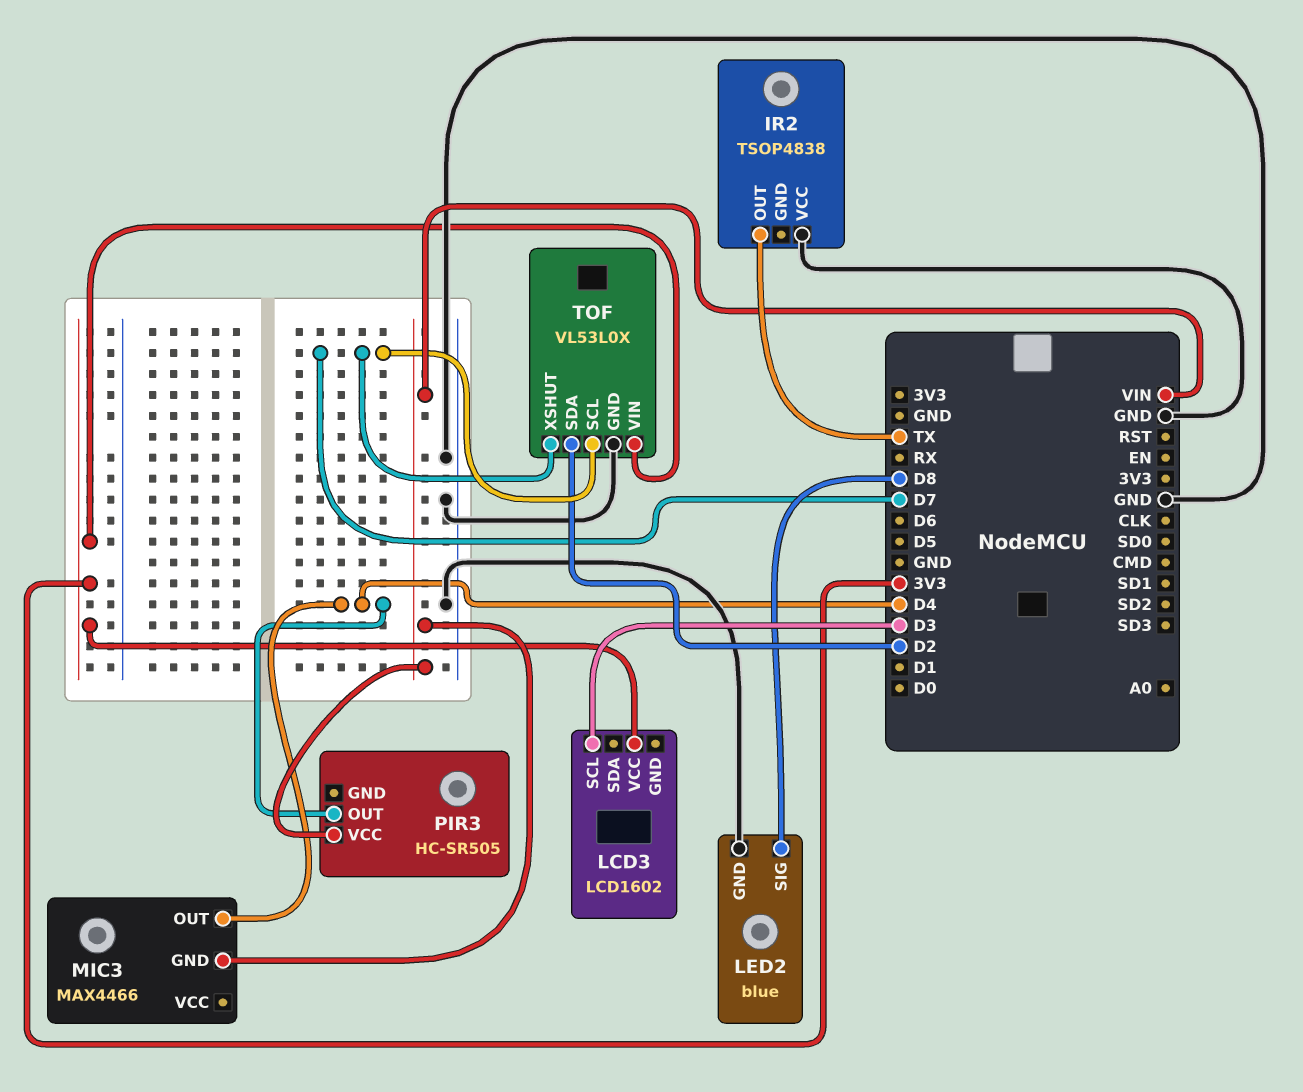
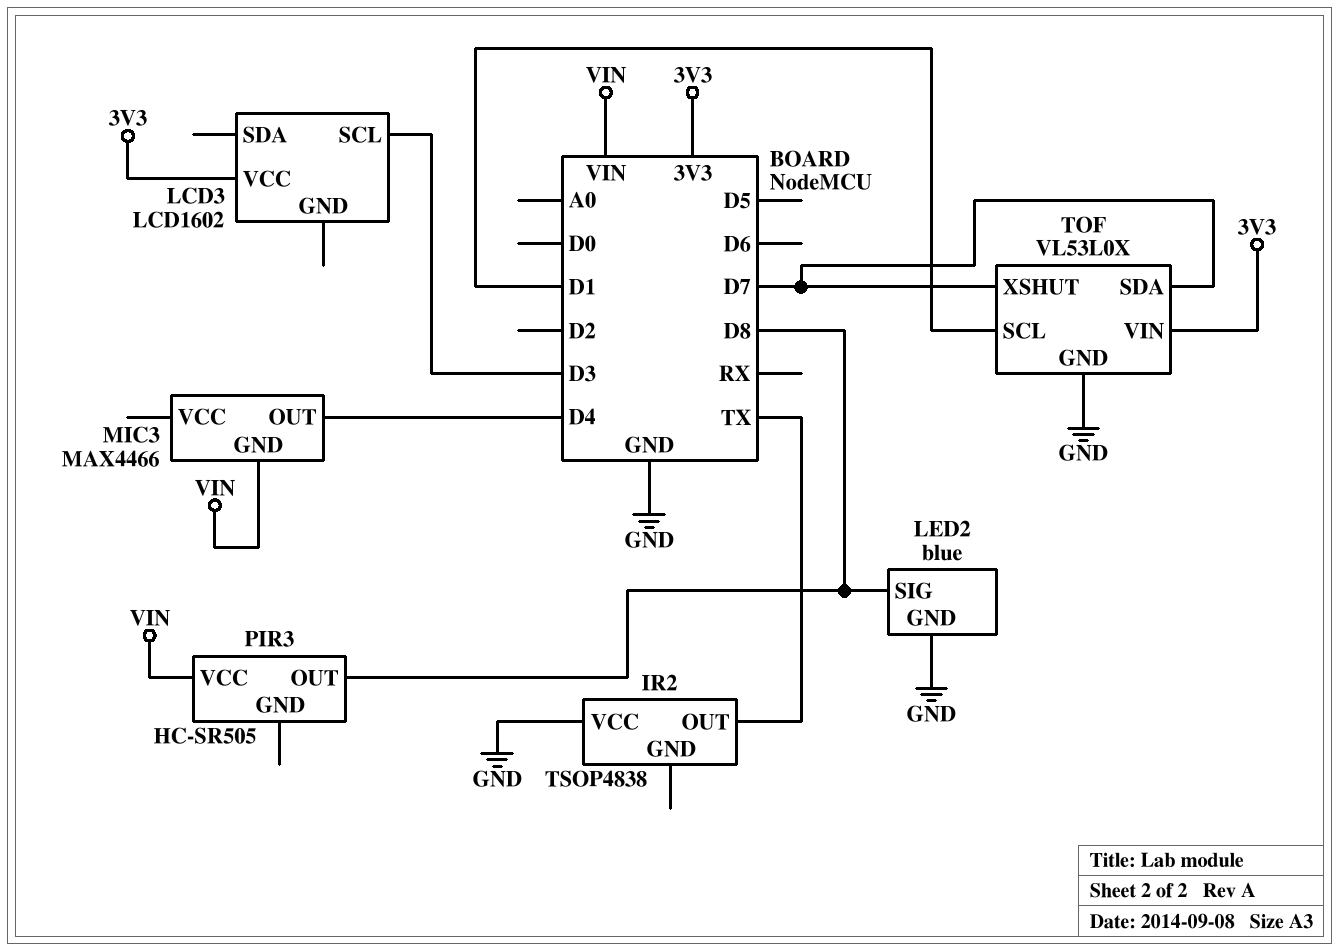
PIR3 pin OUT: D4 -> D8
TOF pin SCL: D7 -> D1
TOF pin SDA: D2 -> D7

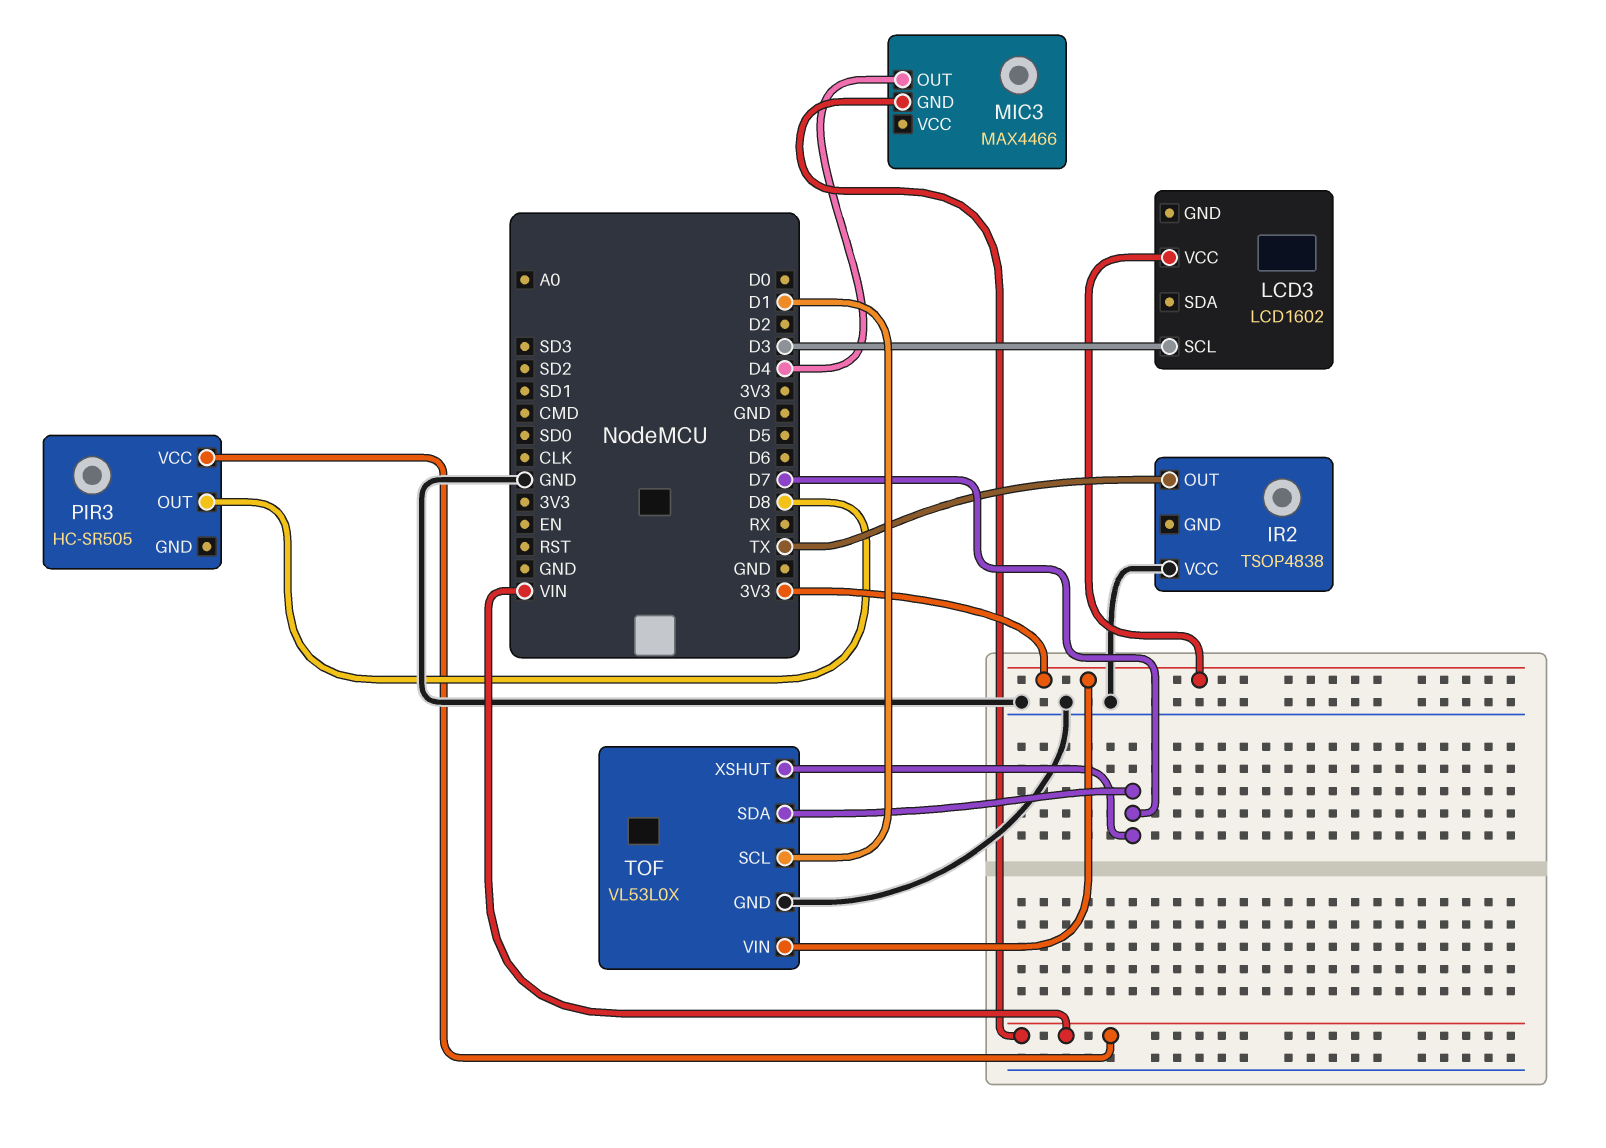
LED2: blue -> none
LED2 pin GND: GND -> none
LED2 pin SIG: D8 -> none

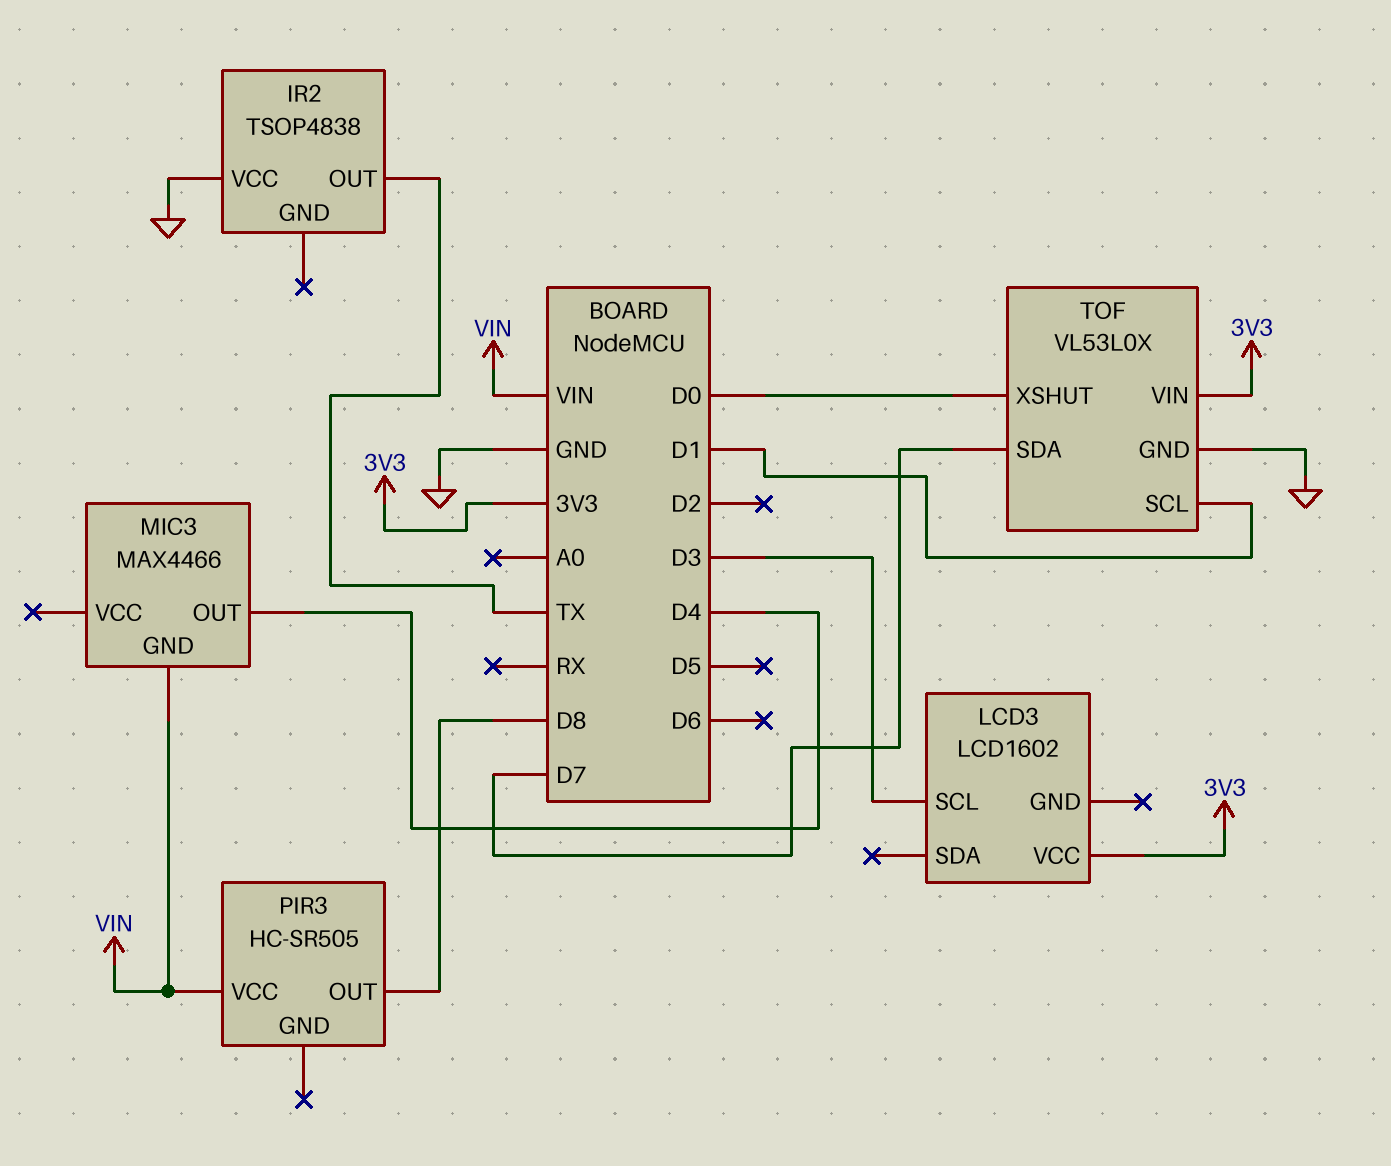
TOF pin XSHUT: D7 -> D0

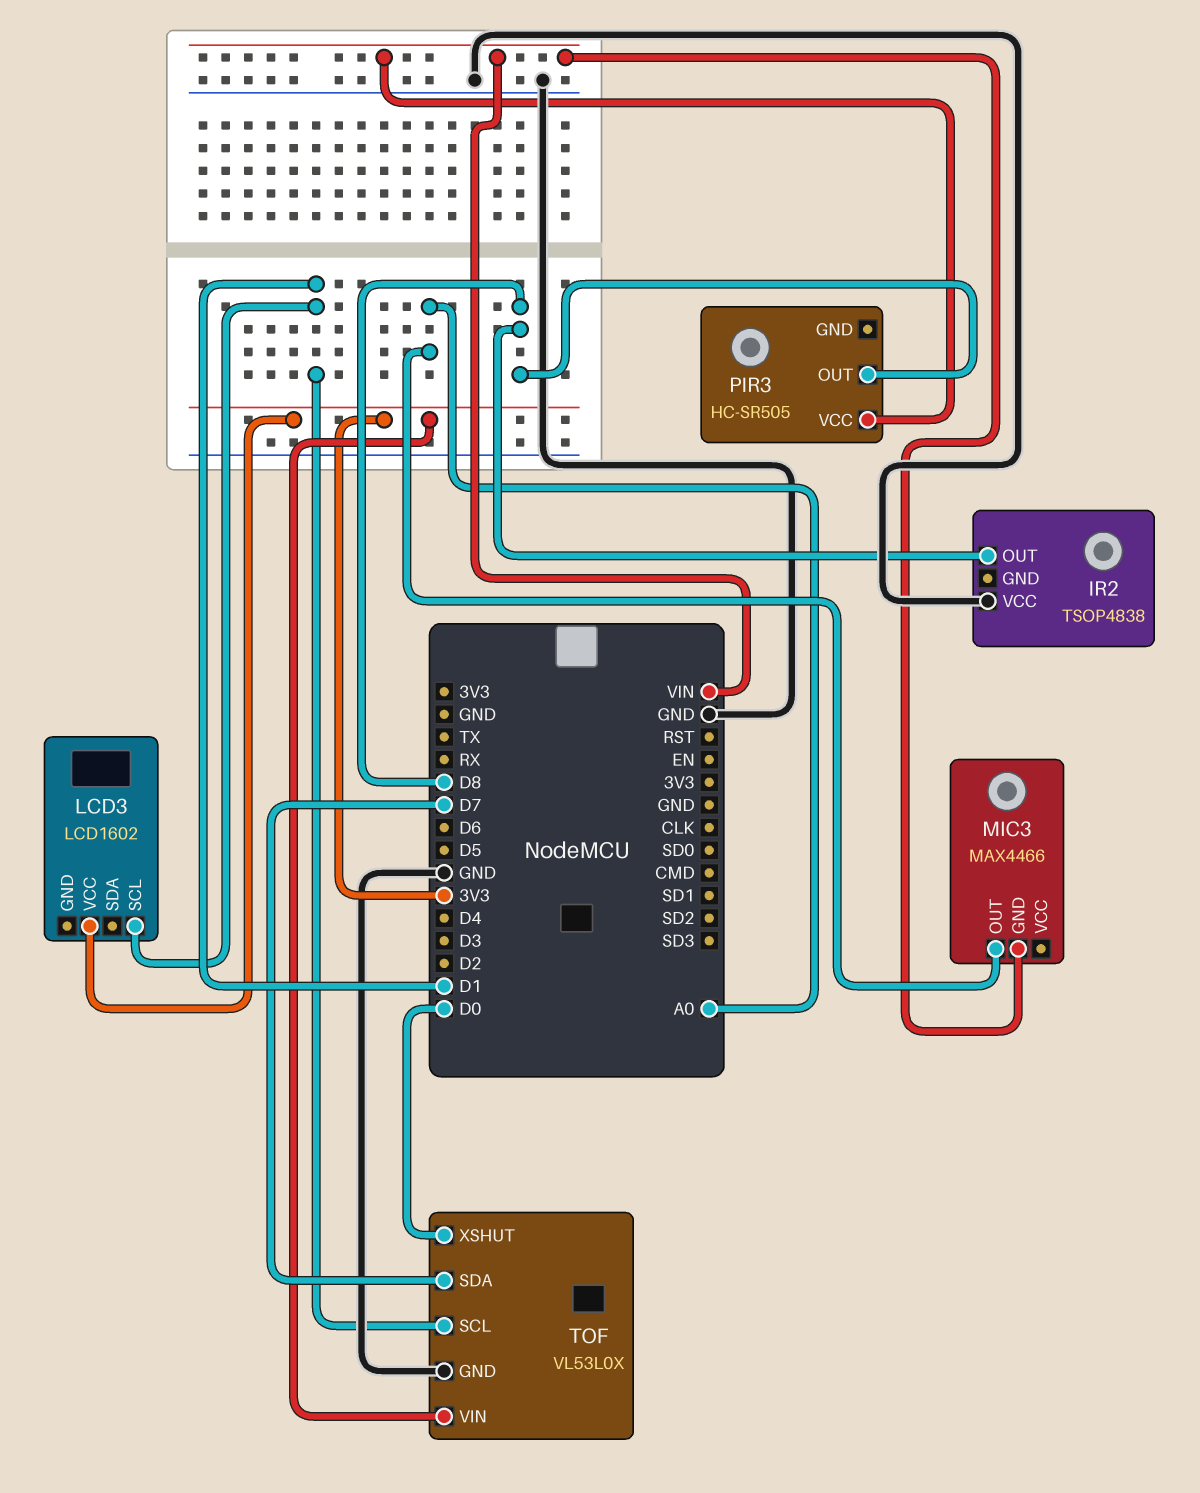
IR2 pin OUT: TX -> D8
LCD3 pin SCL: D3 -> D1
MIC3 pin OUT: D4 -> A0

